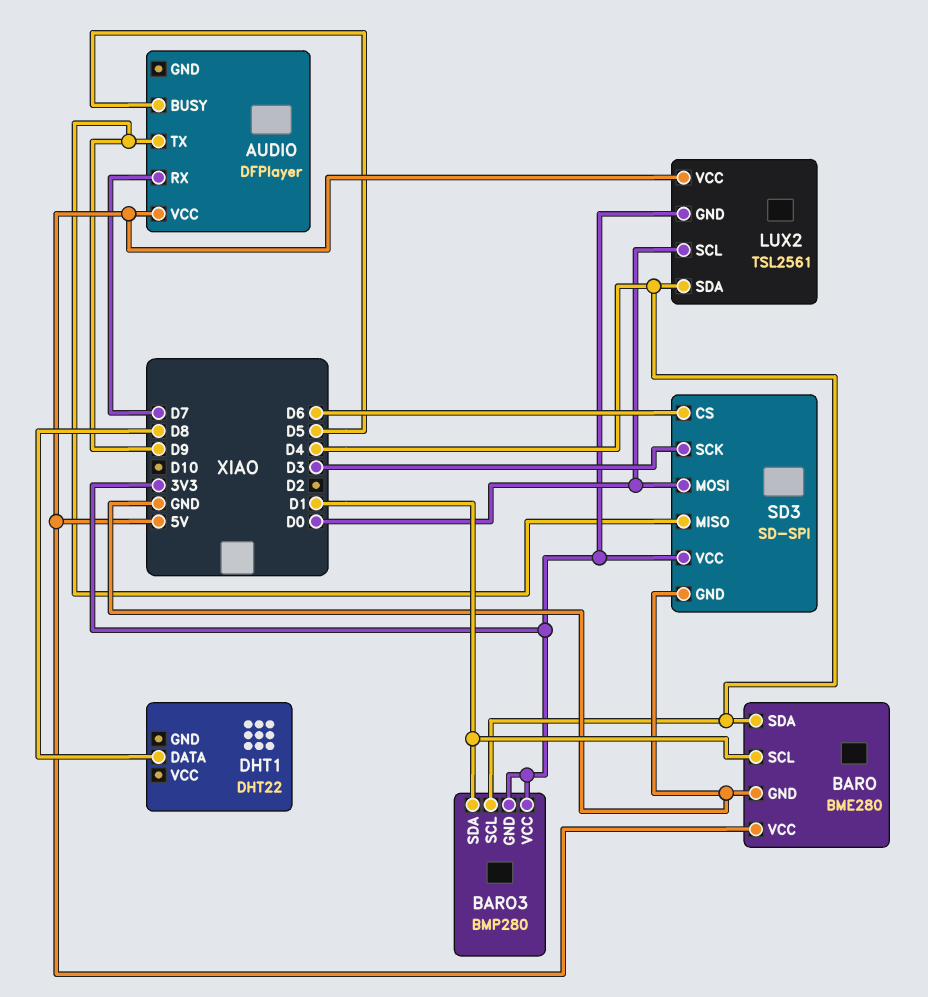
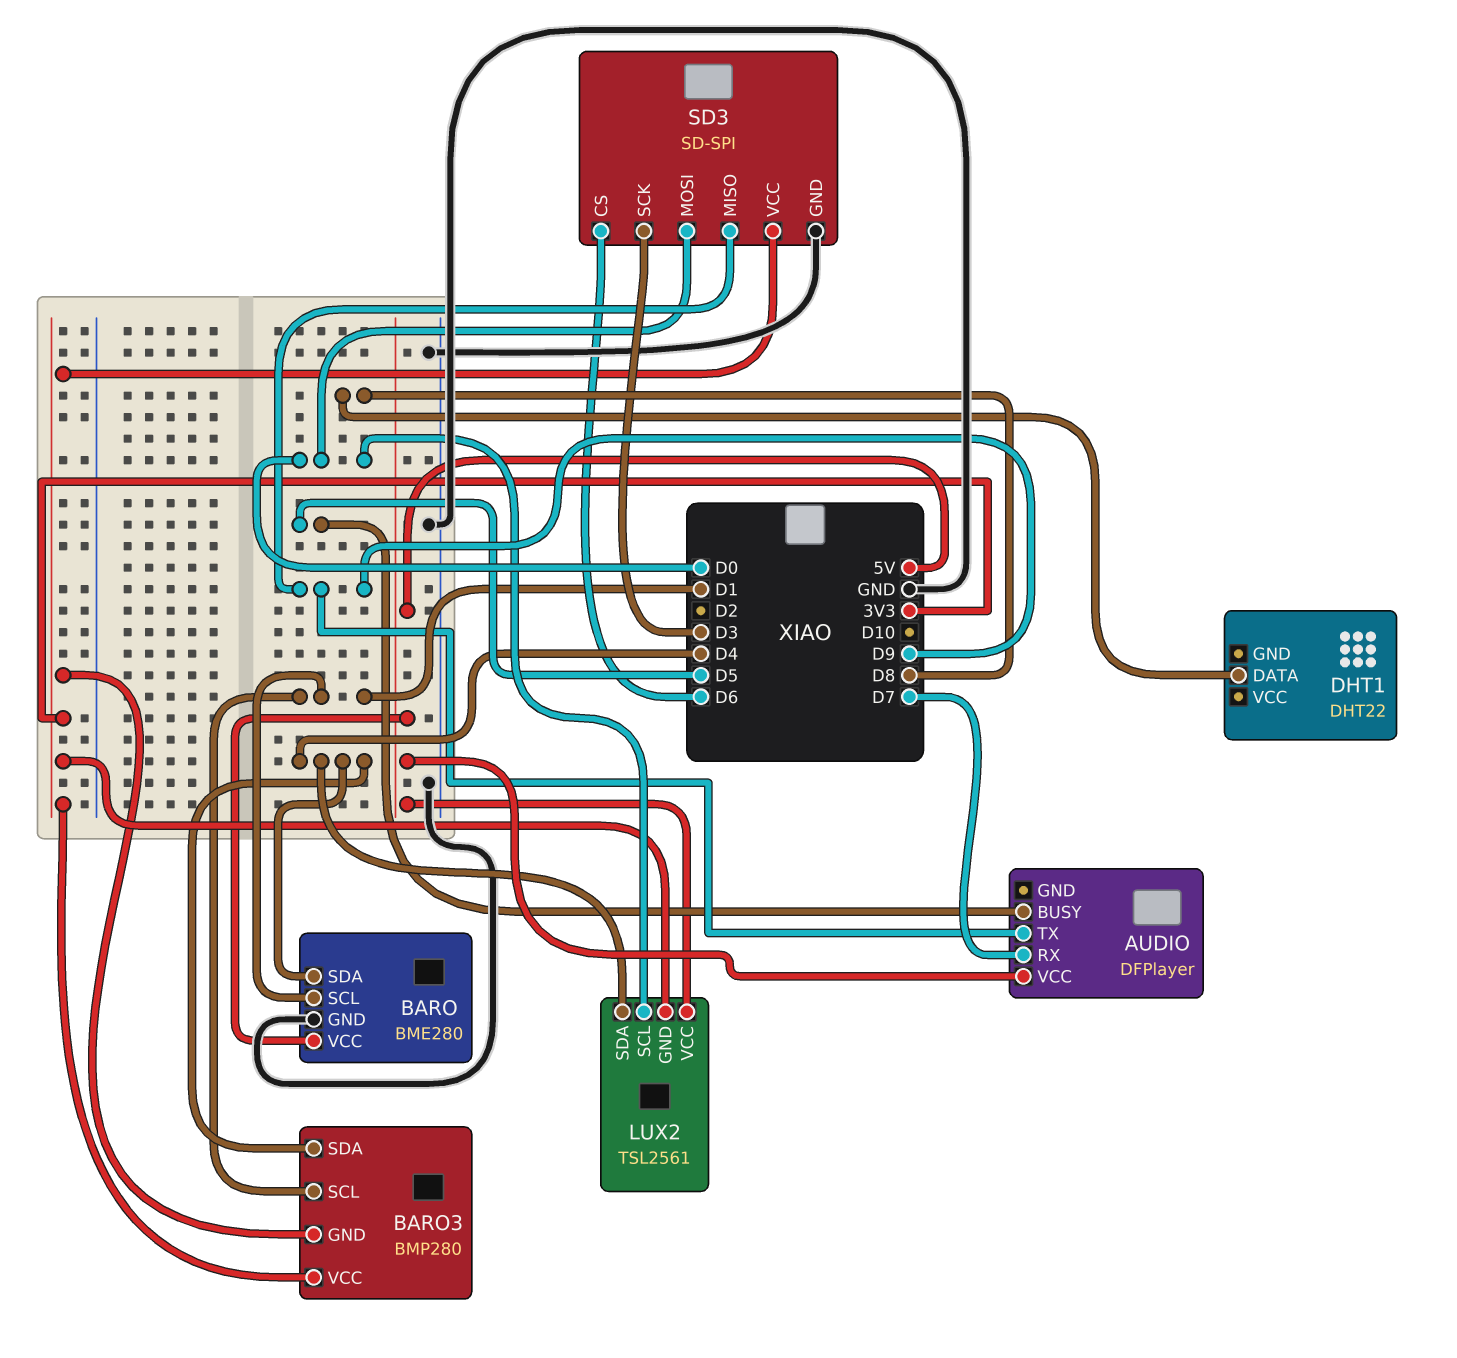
BARO3 pin SCL: D4 -> D1
BARO3 pin SDA: D1 -> D4

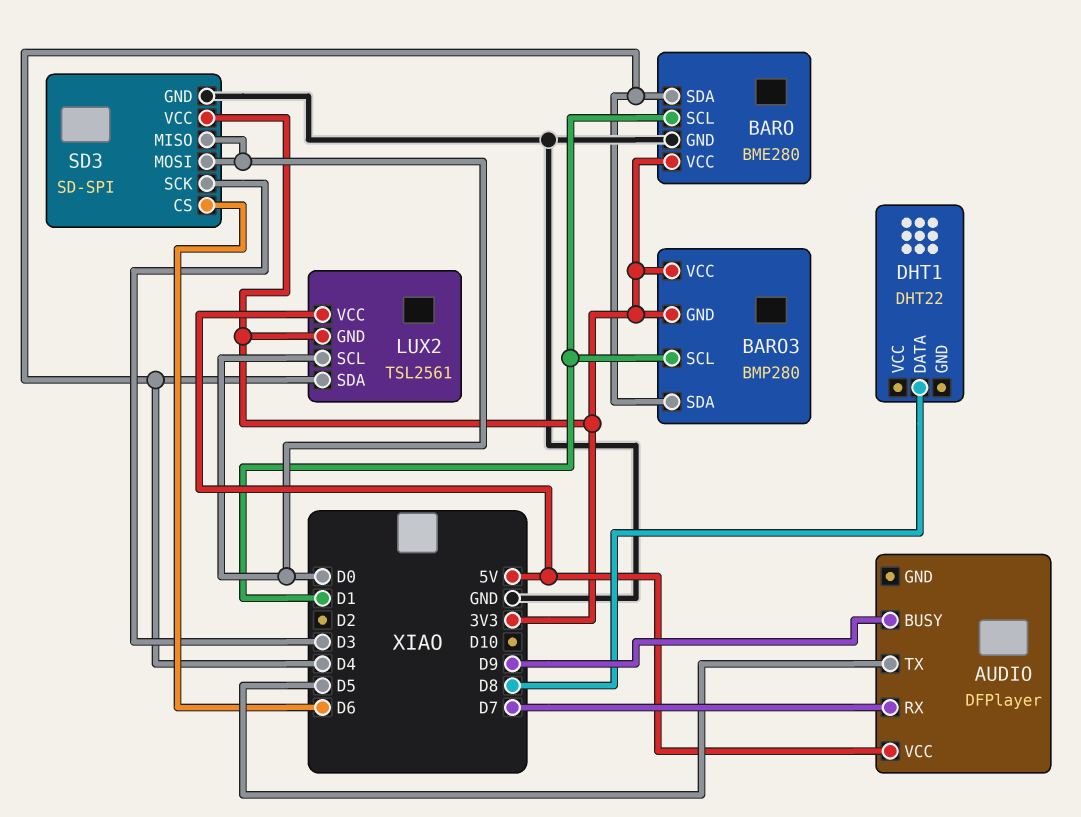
AUDIO pin BUSY: D5 -> D9
AUDIO pin TX: D9 -> D5
BARO pin VCC: 5V -> 3V3
SD3 pin MISO: D9 -> D0

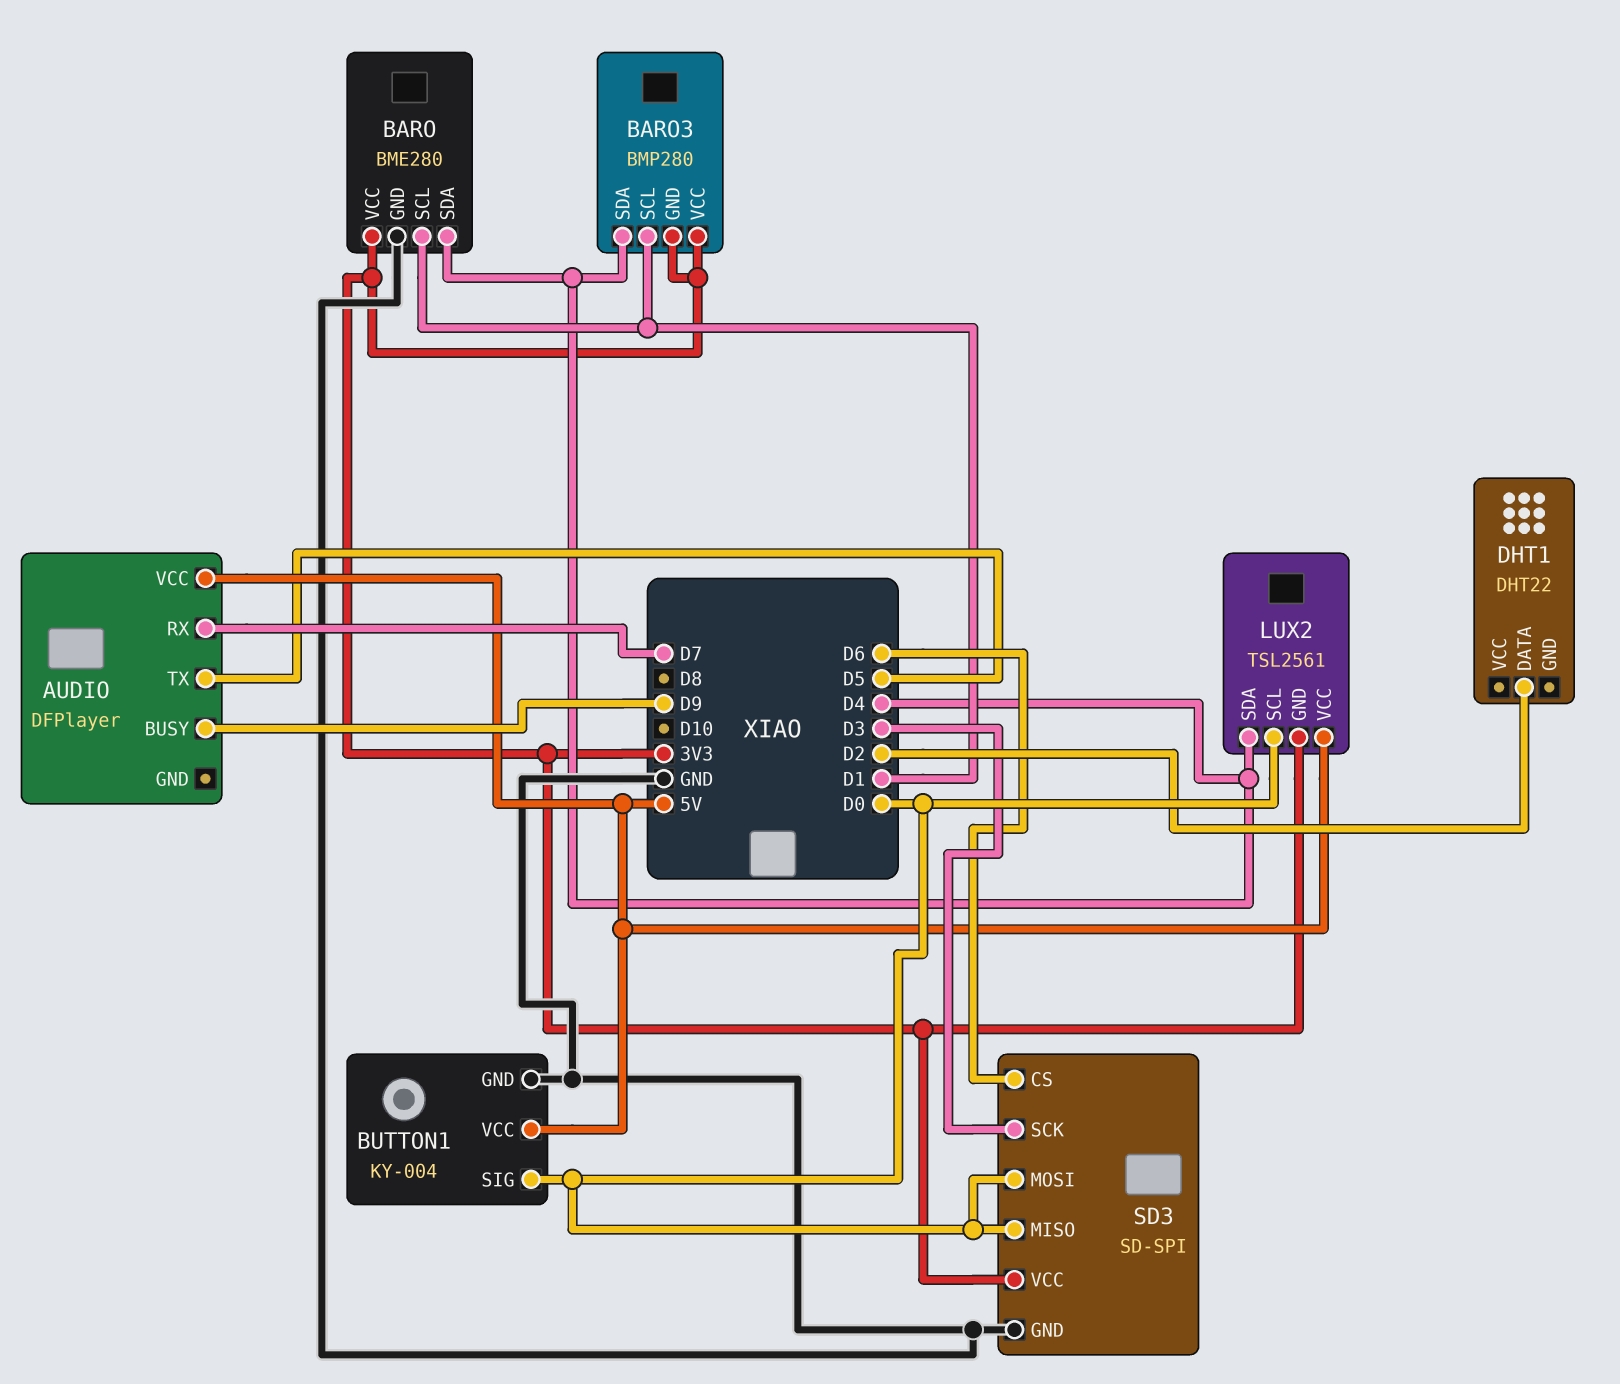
BUTTON1: none -> KY-004
BUTTON1 pin GND: none -> GND
BUTTON1 pin SIG: none -> D0
BUTTON1 pin VCC: none -> 5V
DHT1 pin DATA: D8 -> D2

